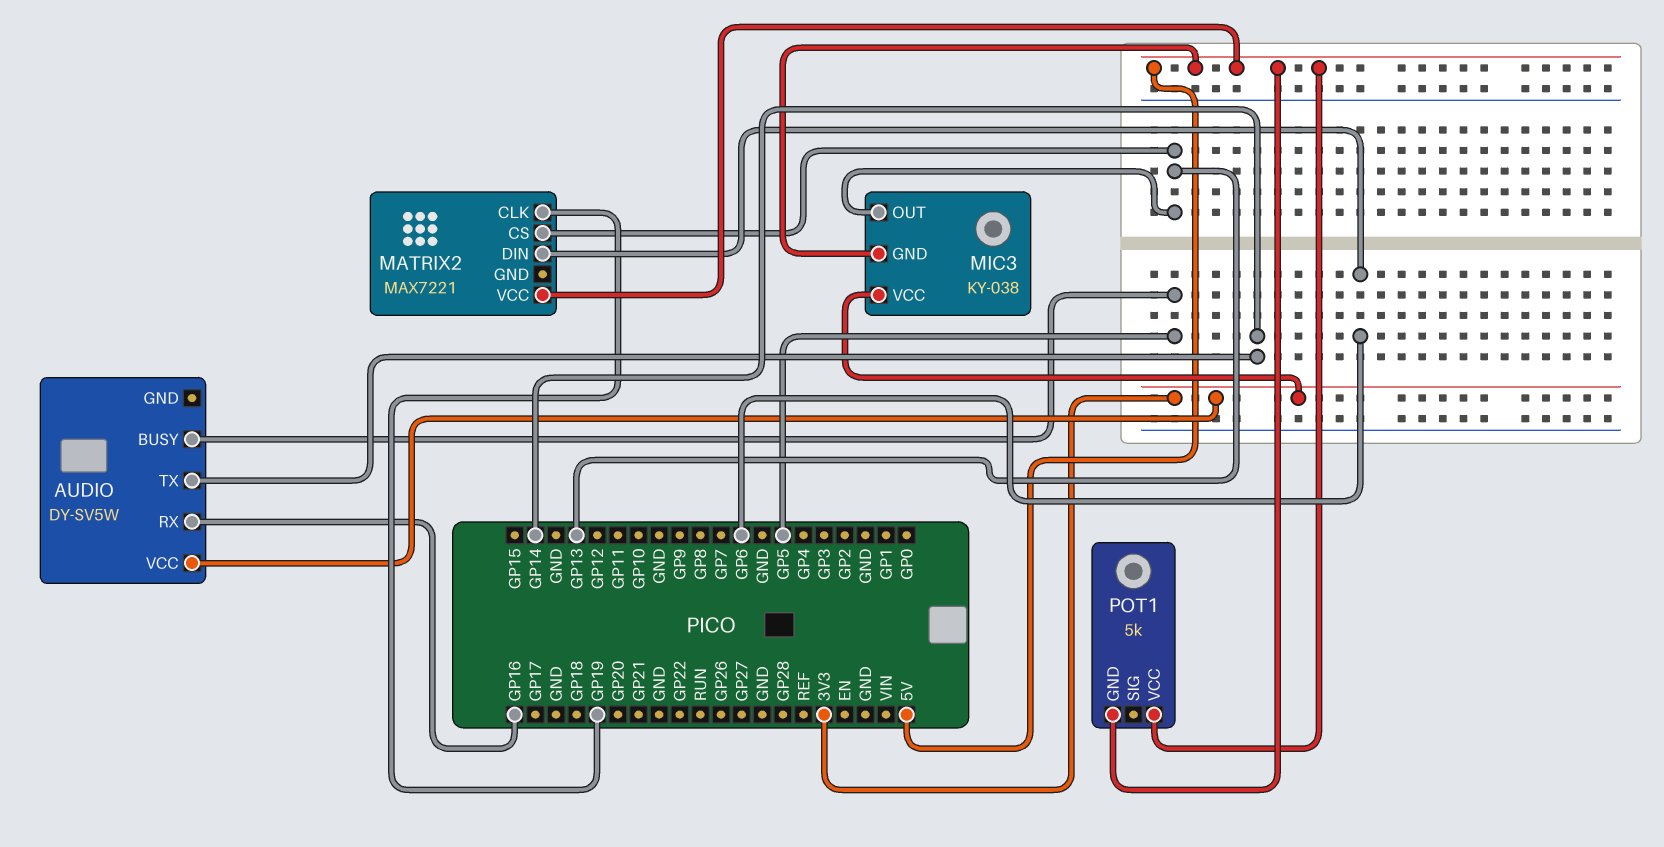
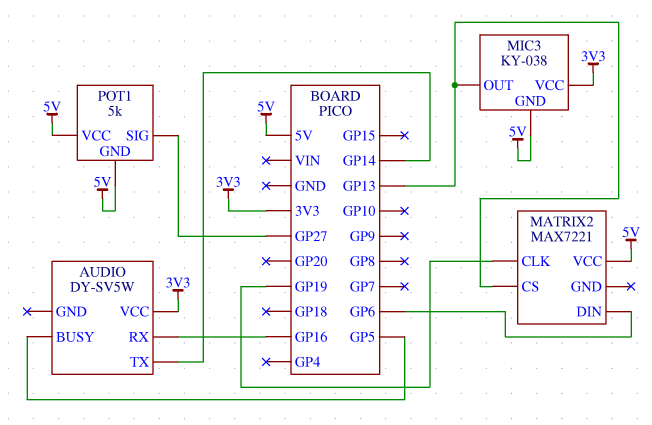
POT1 pin SIG: none -> GP27

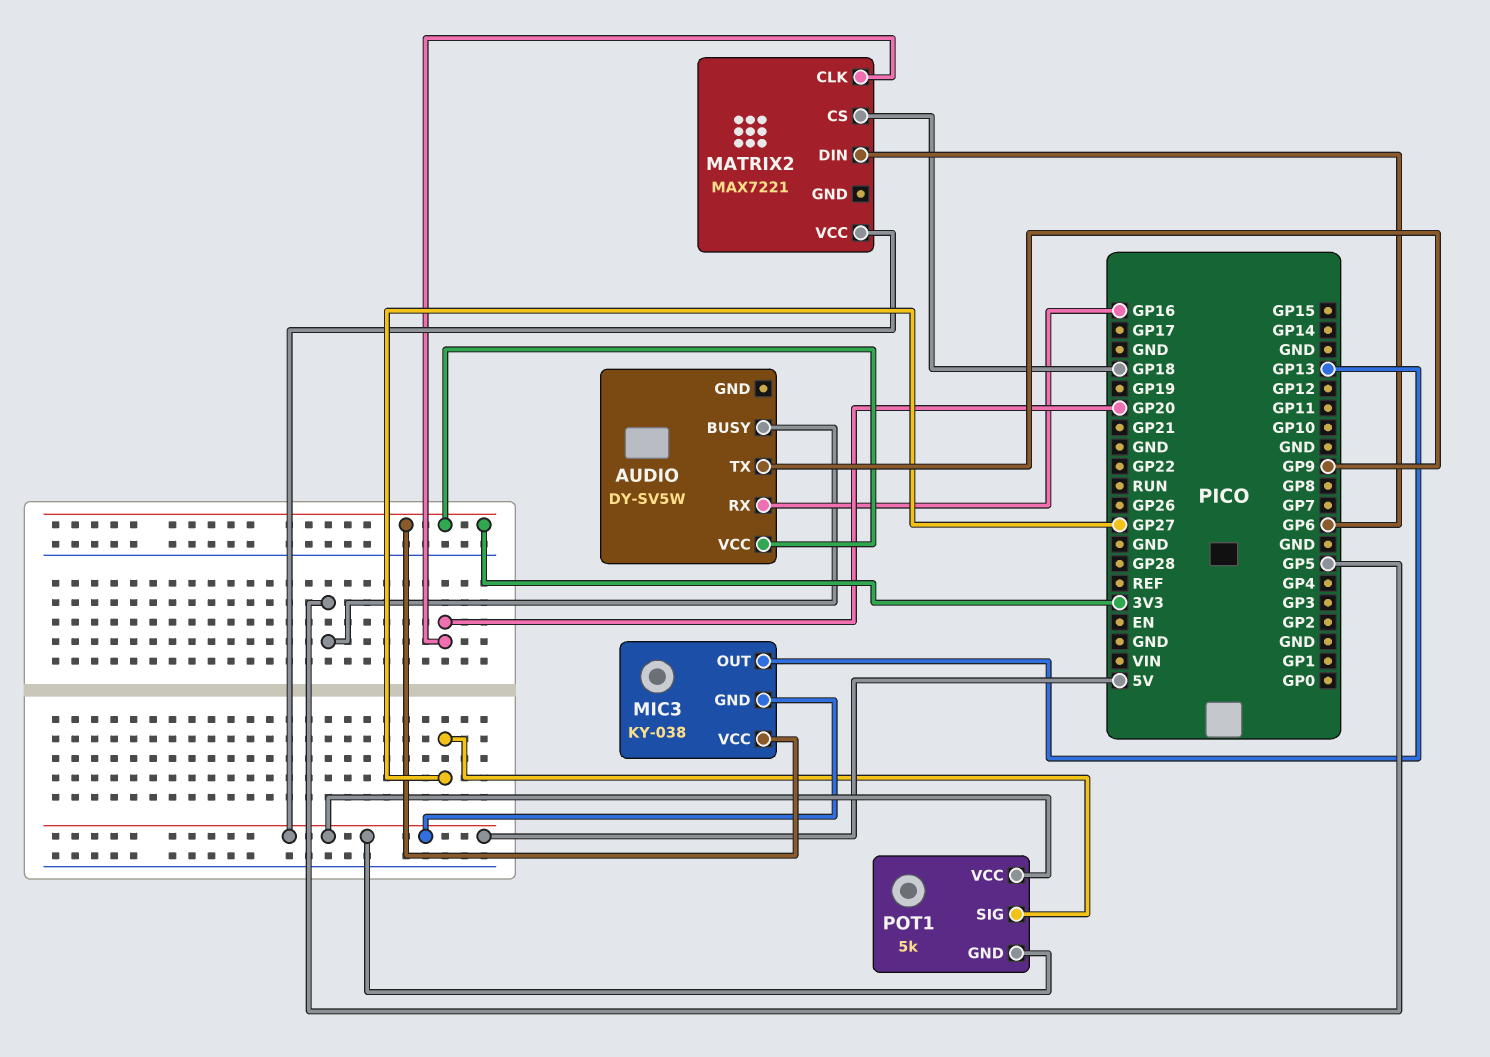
AUDIO pin TX: GP14 -> GP9
MATRIX2 pin CLK: GP19 -> GP20
MATRIX2 pin CS: GP13 -> GP18

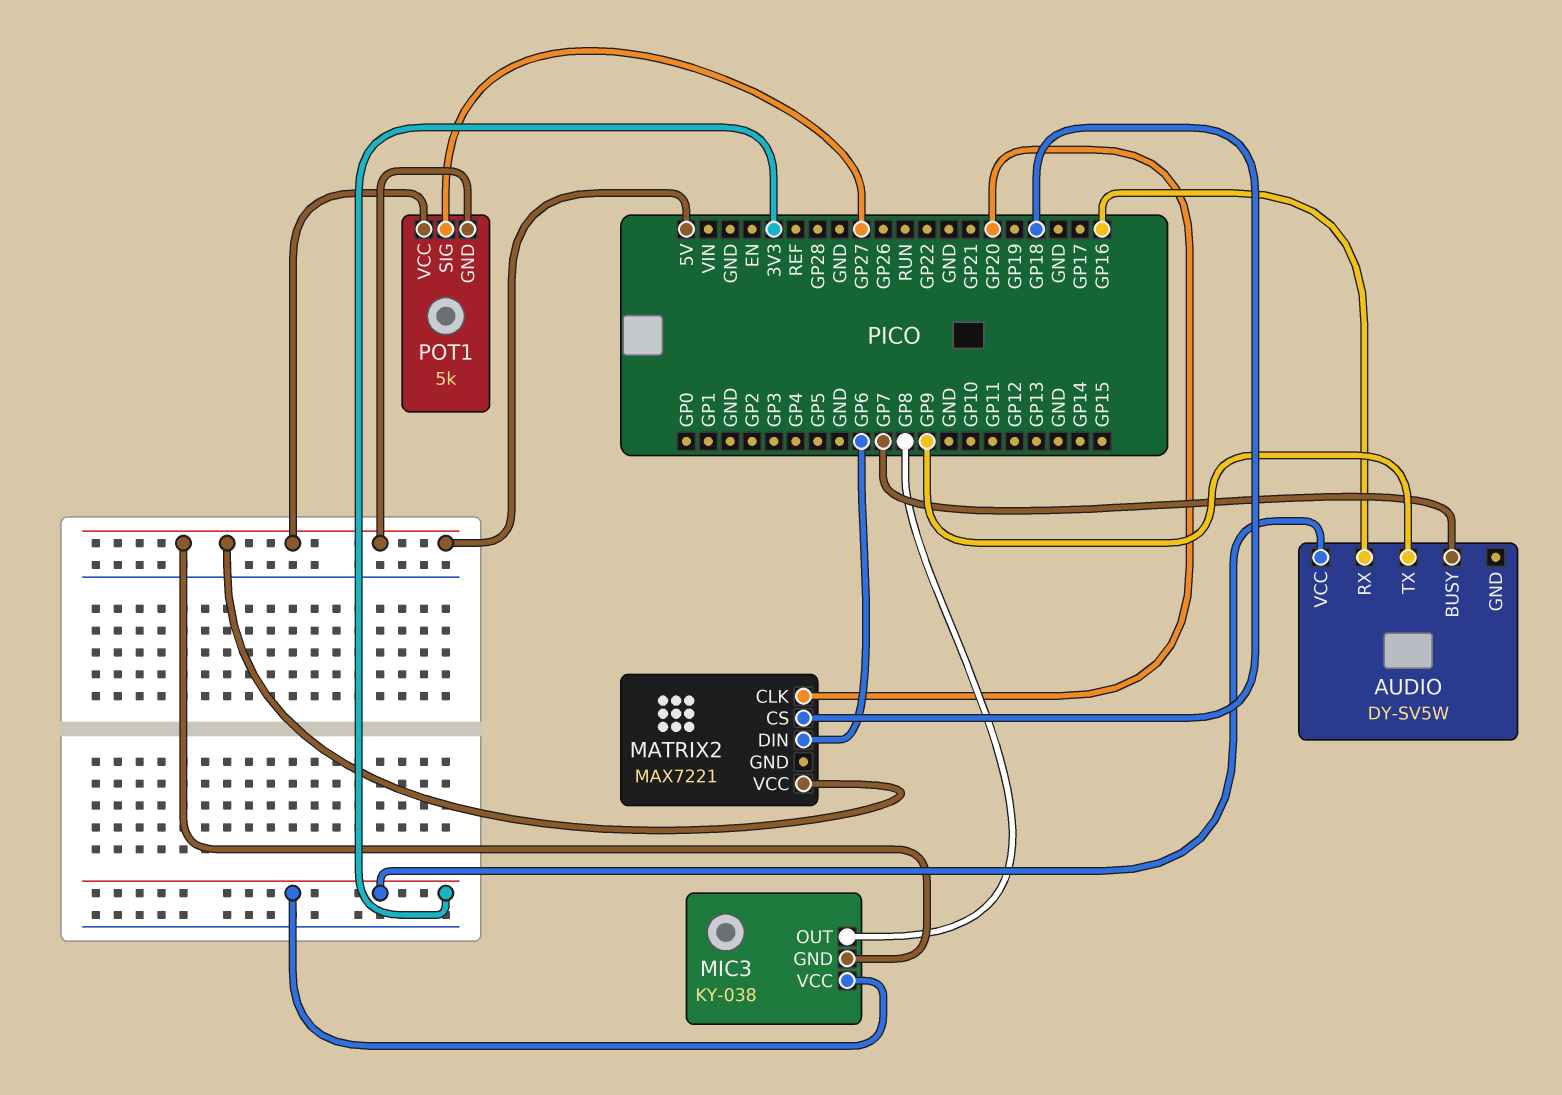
AUDIO pin BUSY: GP5 -> GP7
MIC3 pin OUT: GP13 -> GP8

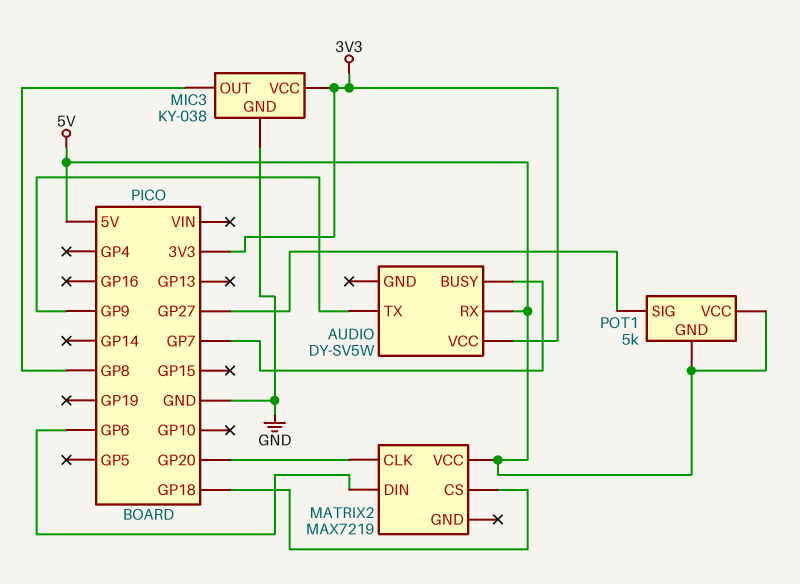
AUDIO pin RX: GP16 -> 5V
MATRIX2: MAX7221 -> MAX7219
MIC3 pin GND: 5V -> GND

